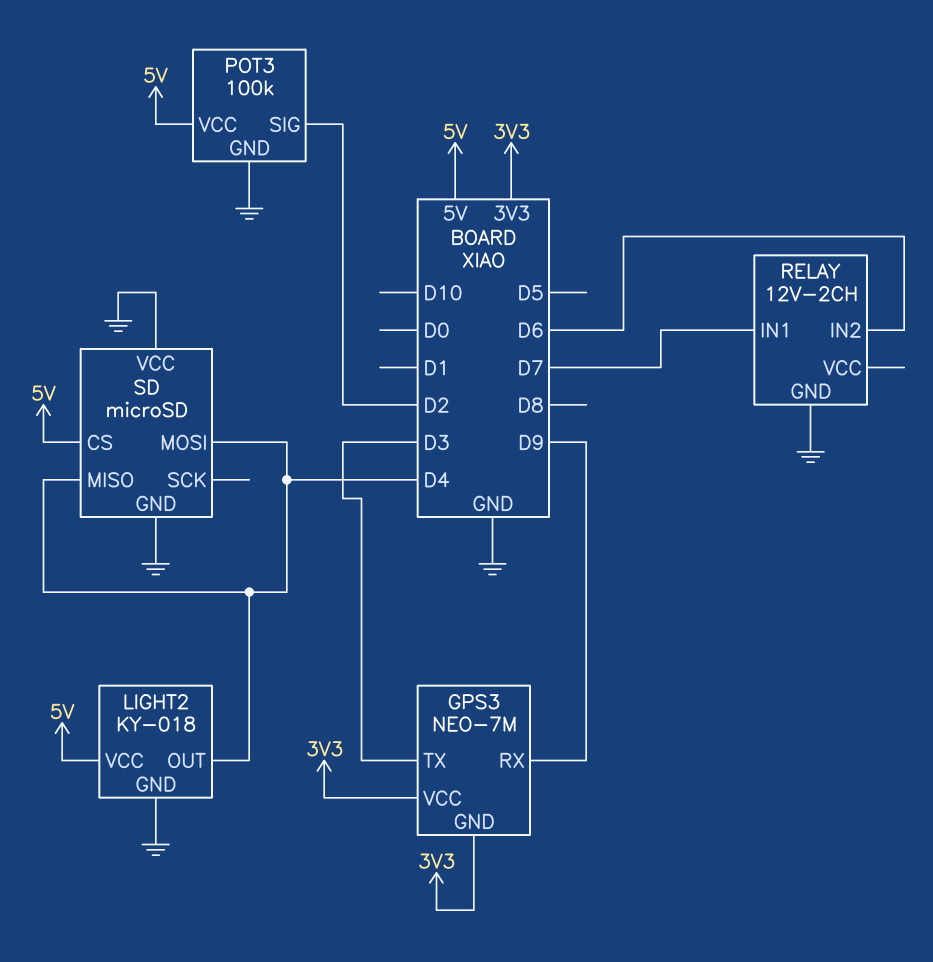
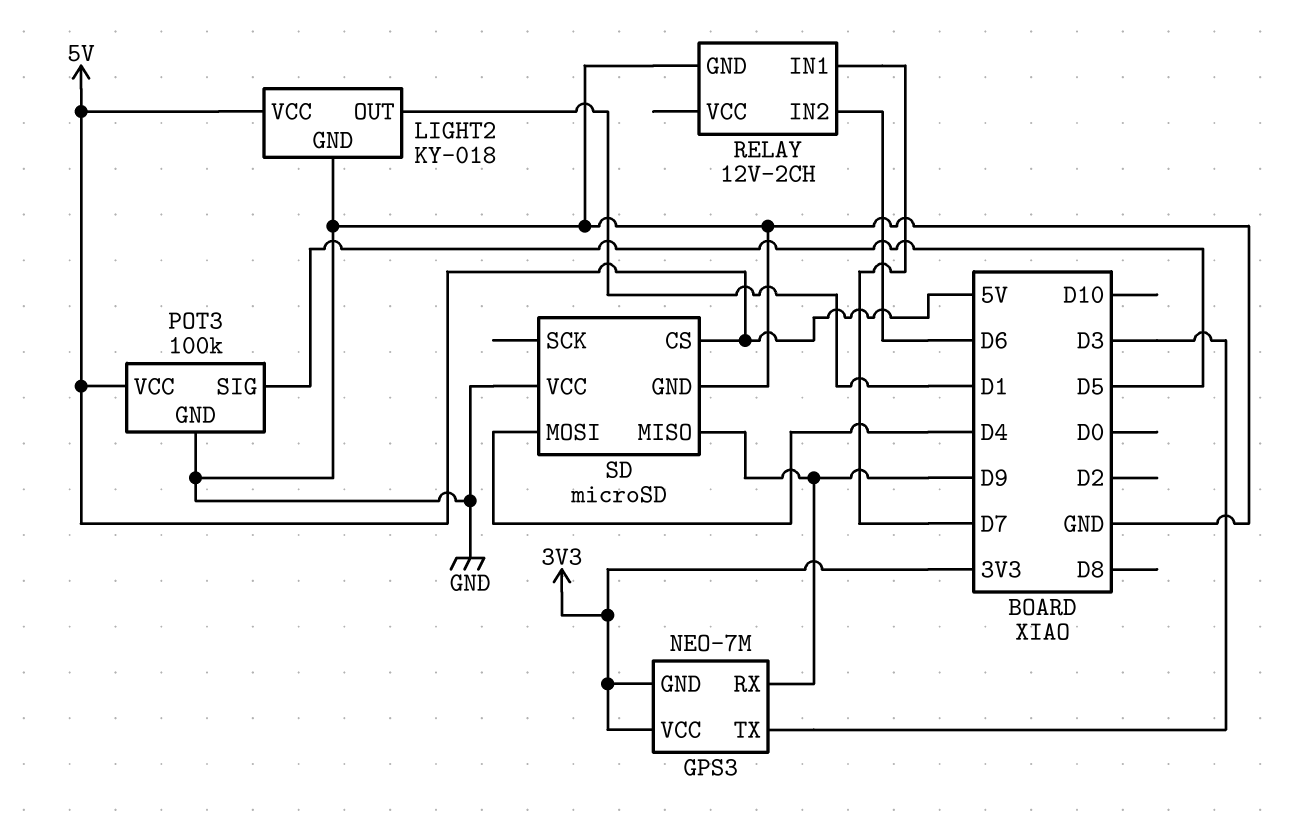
LIGHT2 pin OUT: D4 -> D1
POT3 pin SIG: D2 -> D5
SD pin MISO: D4 -> D9

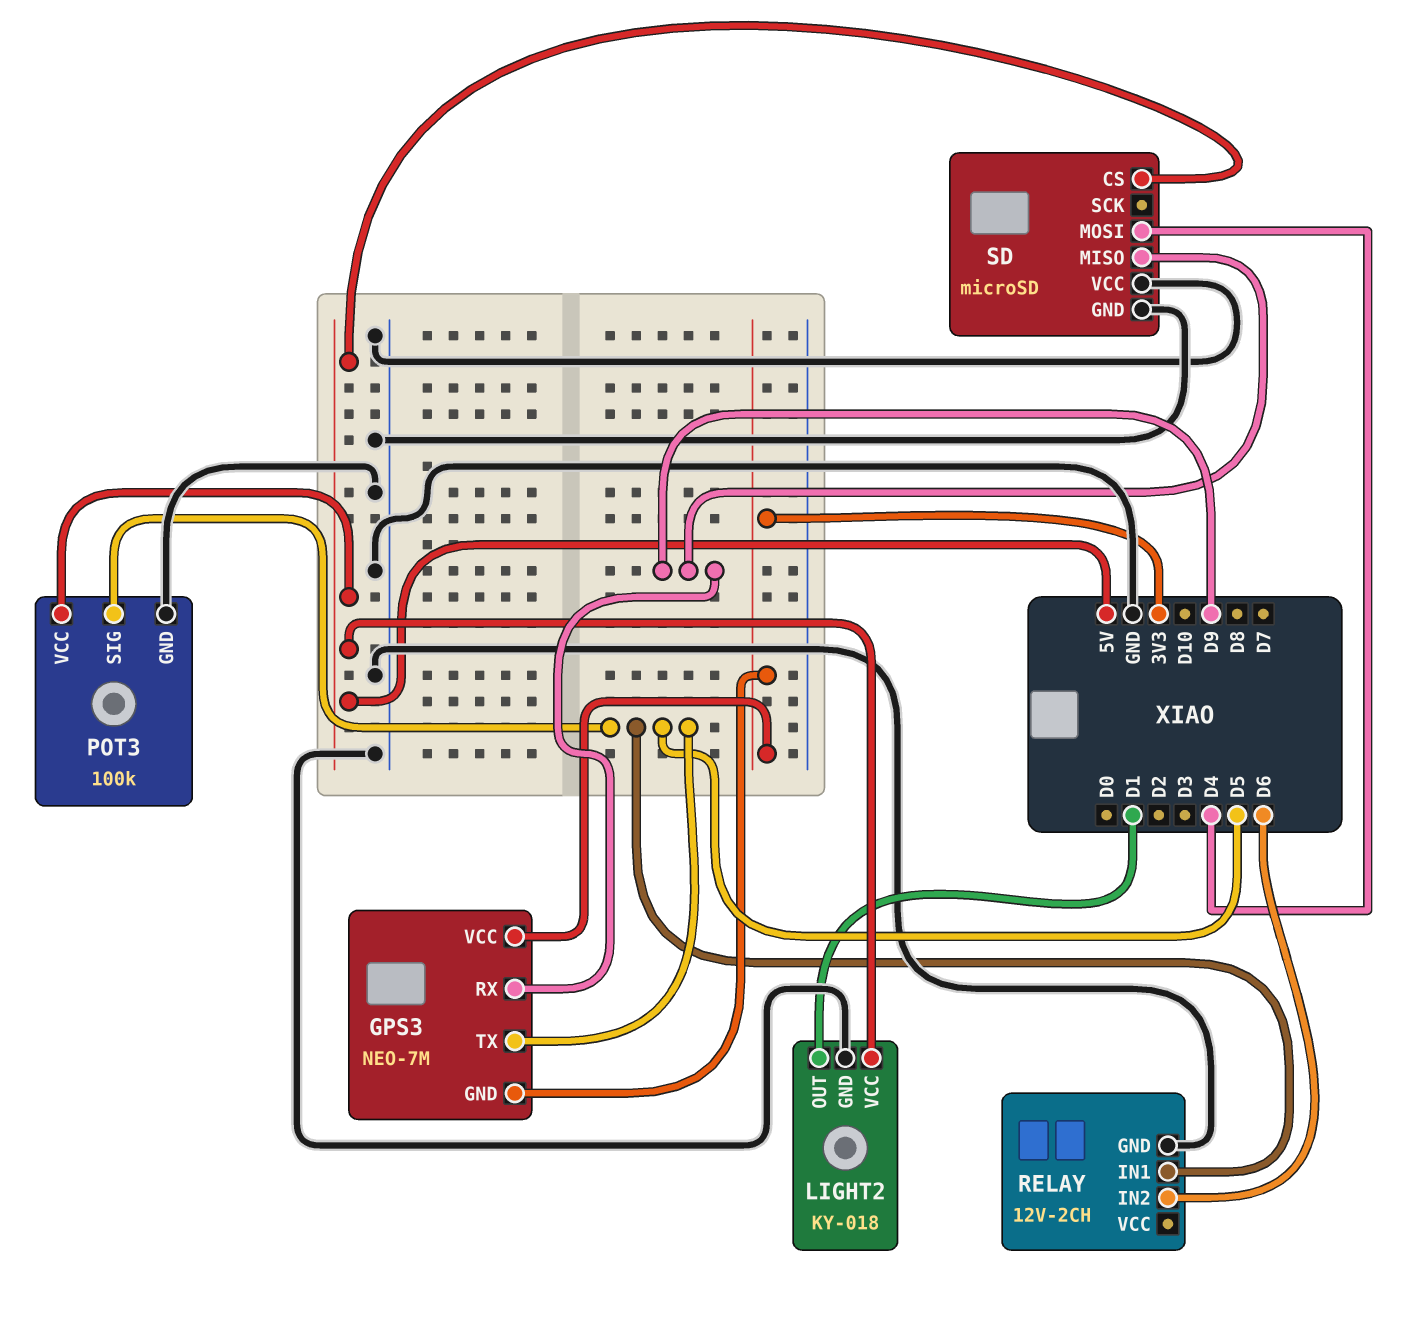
GPS3 pin TX: D3 -> D5
RELAY pin IN1: D7 -> D5

